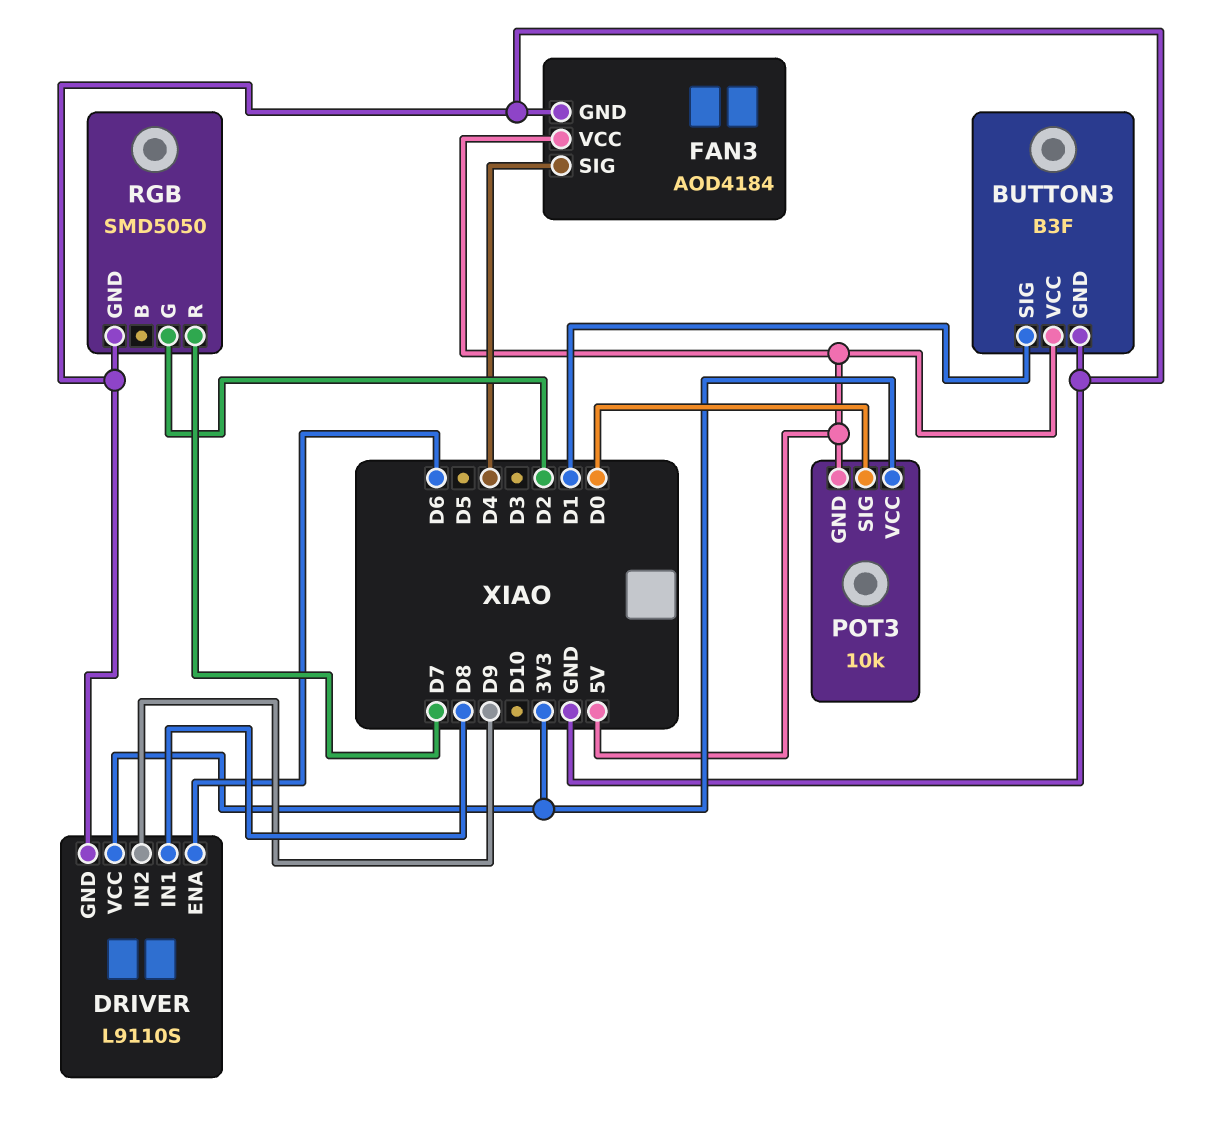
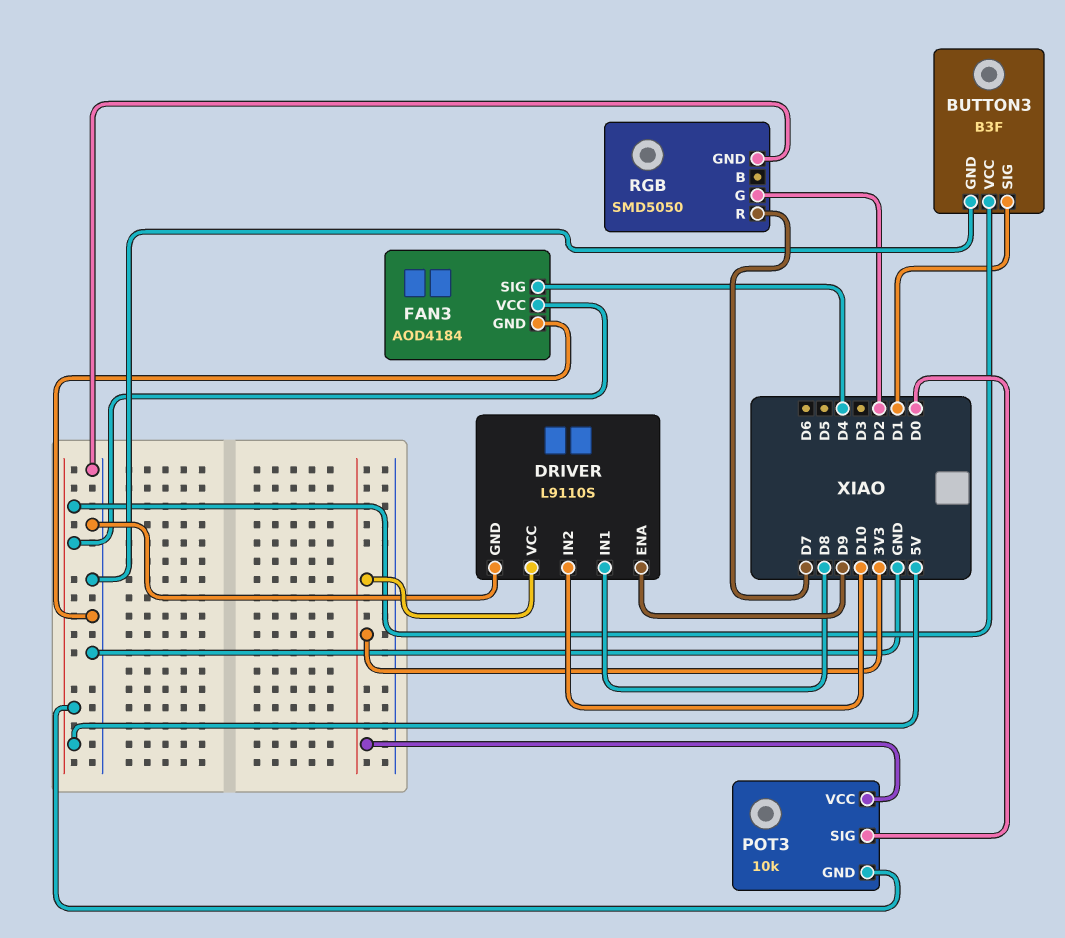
DRIVER pin ENA: D6 -> D9
DRIVER pin IN2: D9 -> D10

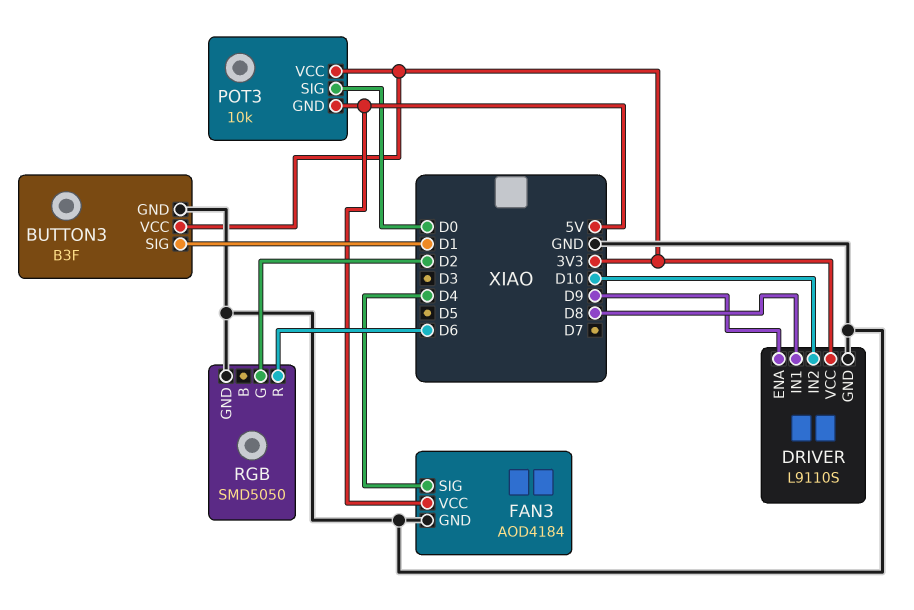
BUTTON3 pin VCC: 5V -> 3V3
RGB pin R: D7 -> D6

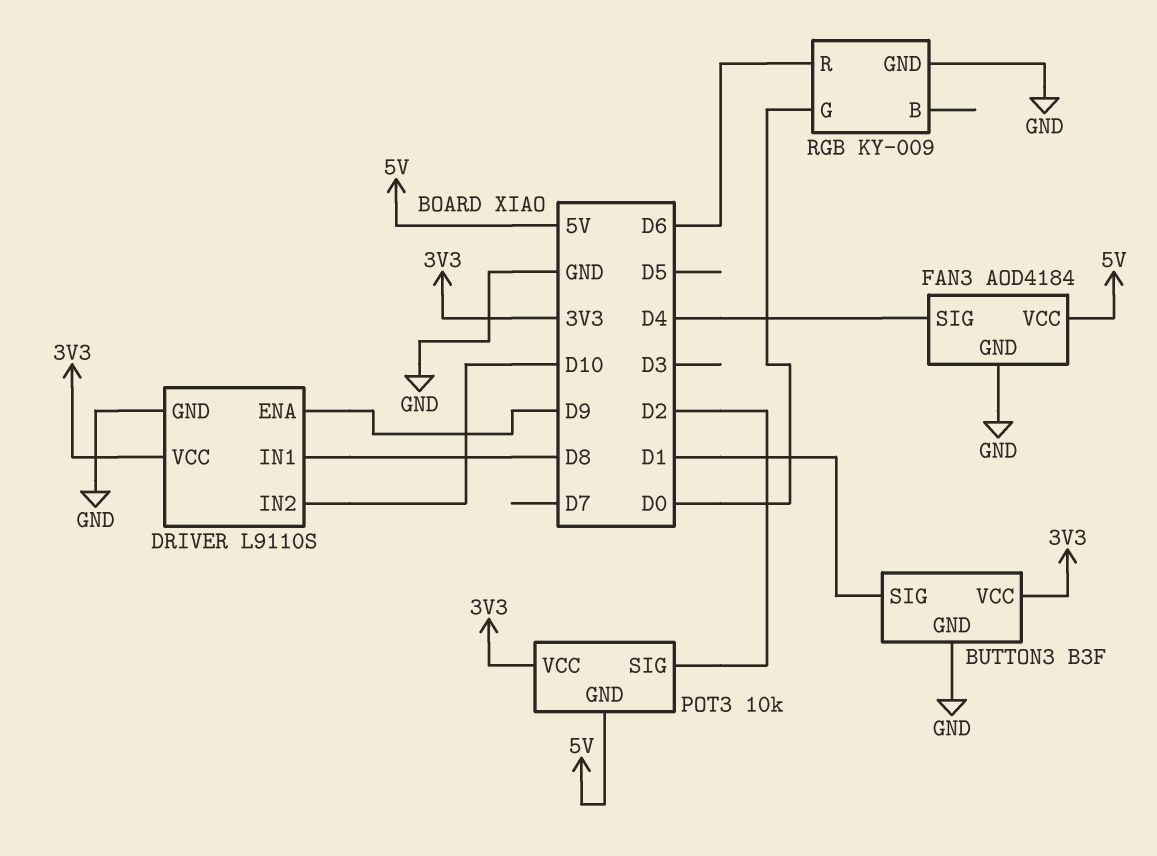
POT3 pin SIG: D0 -> D2
RGB: SMD5050 -> KY-009
RGB pin G: D2 -> D0

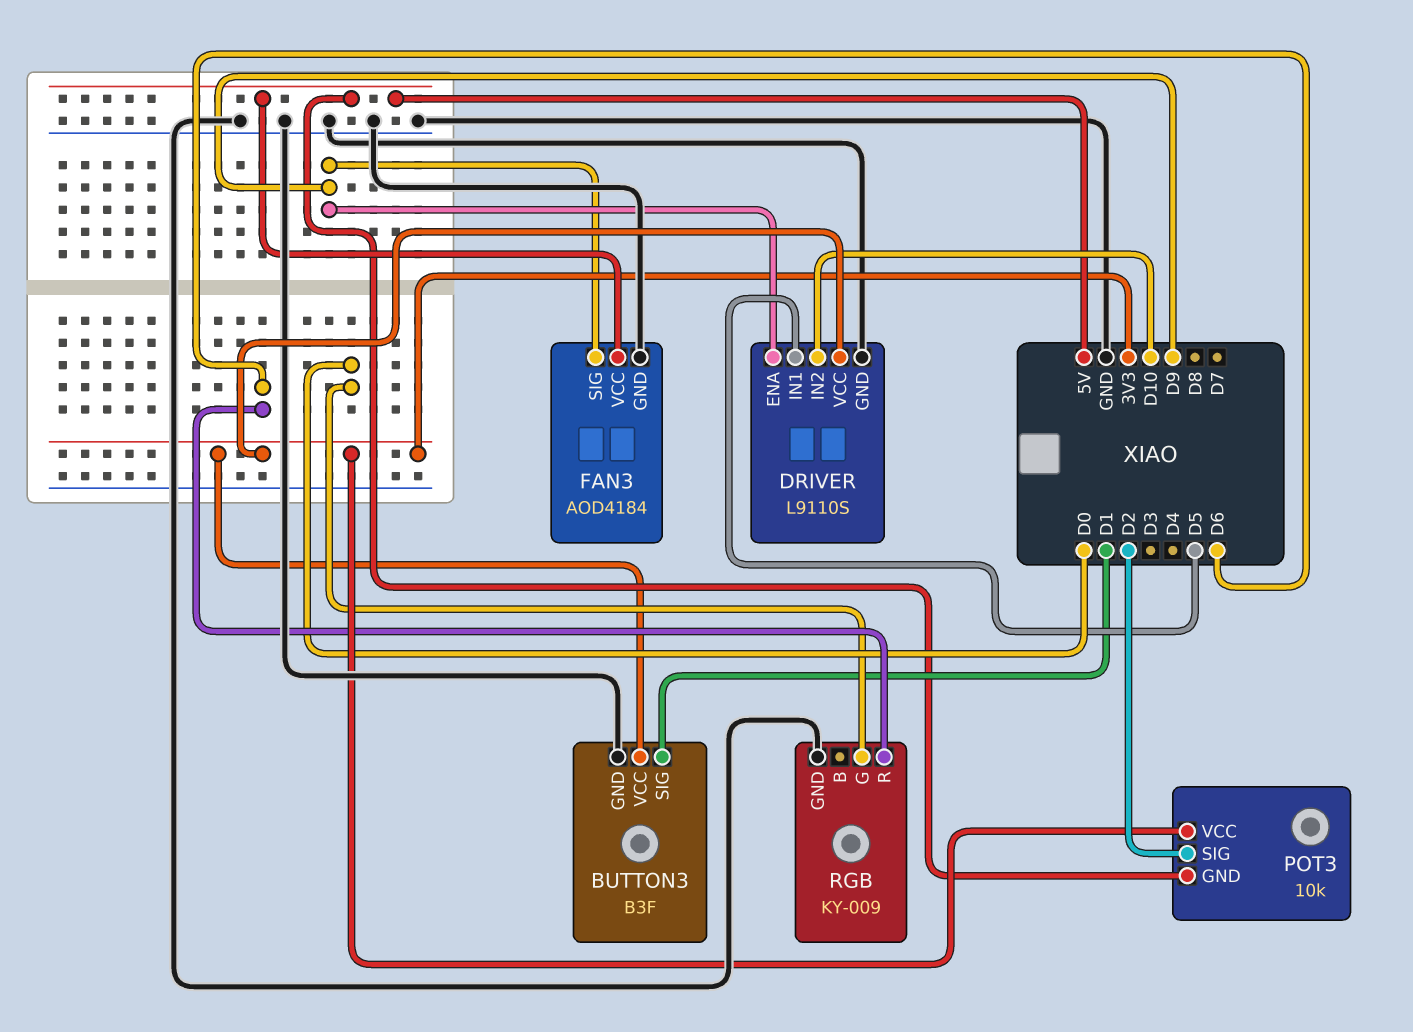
DRIVER pin IN1: D8 -> D5
FAN3 pin SIG: D4 -> D9

